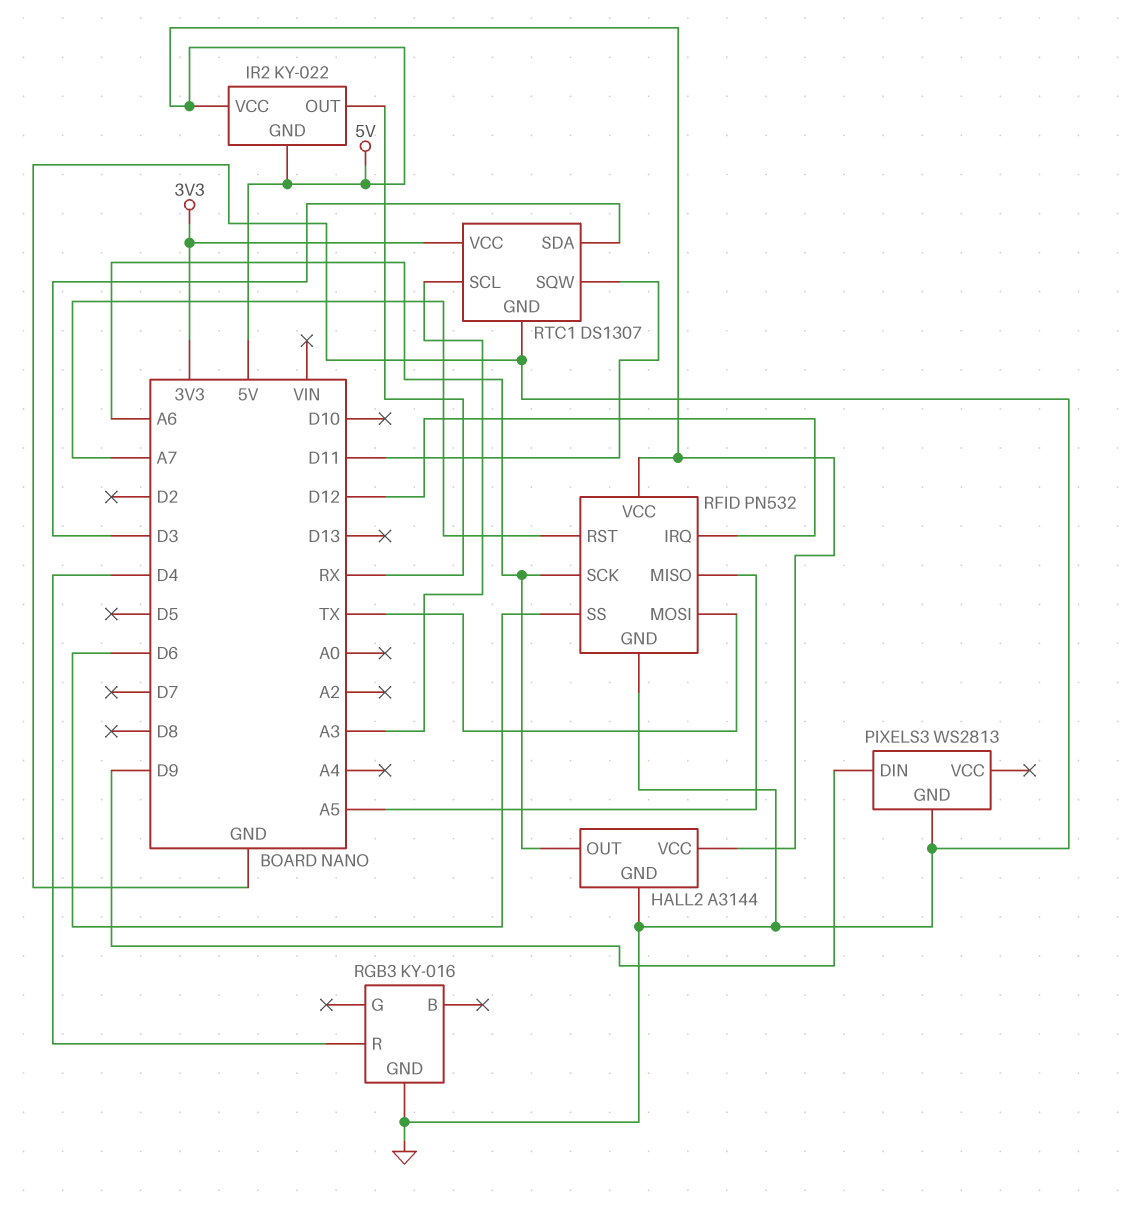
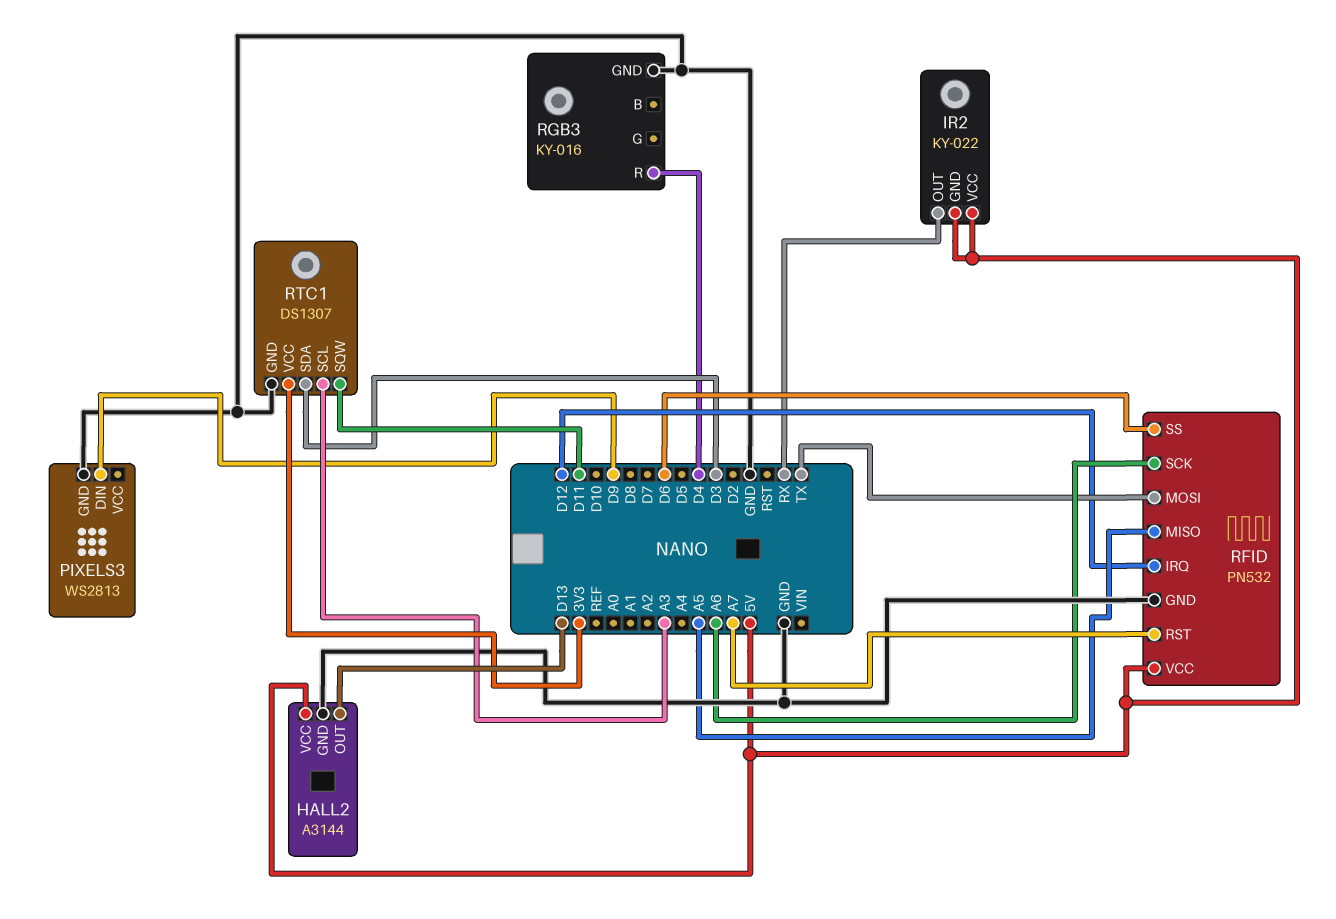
HALL2 pin OUT: A6 -> D13

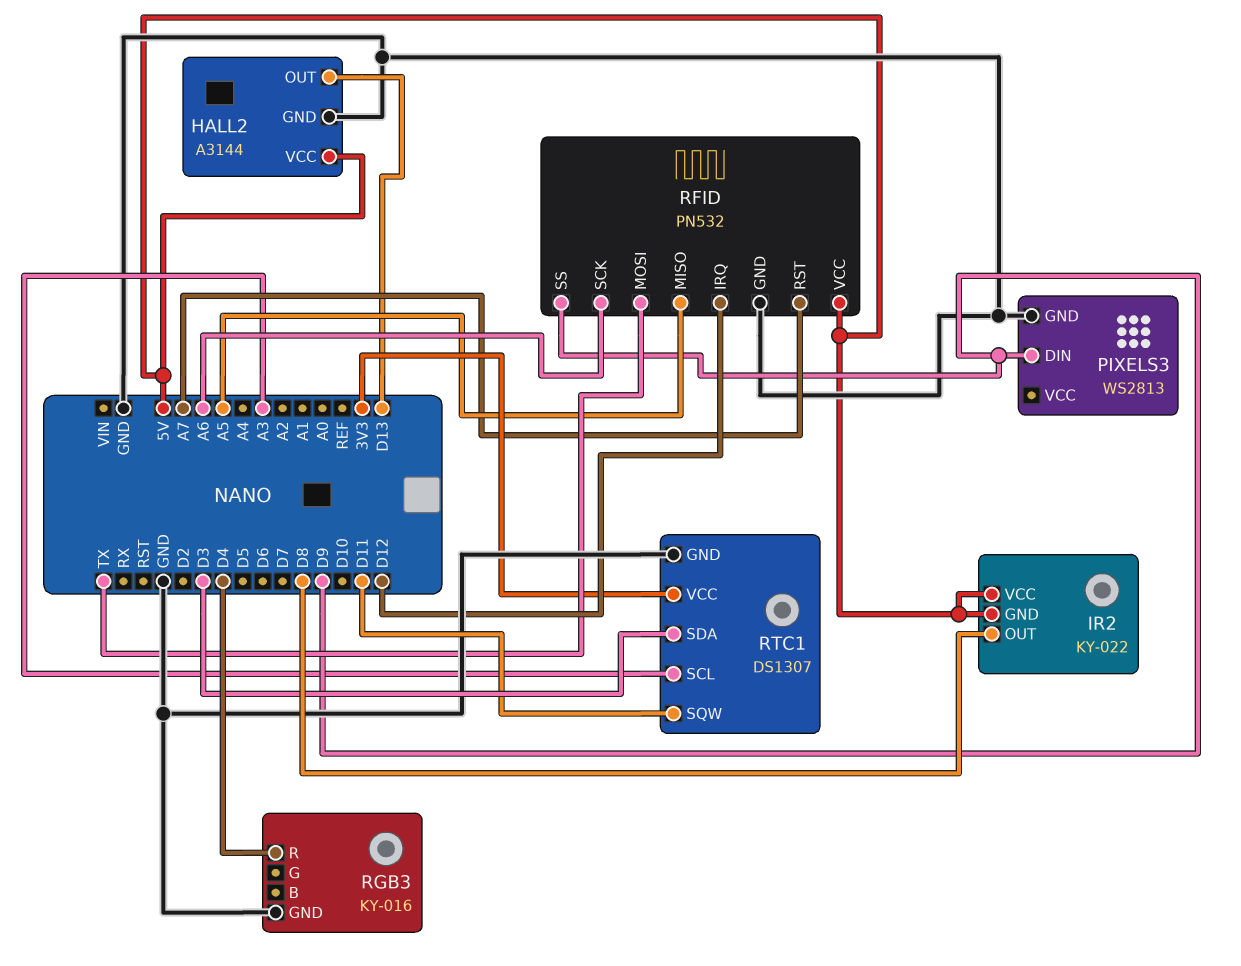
IR2 pin OUT: RX -> D8
RFID pin SS: D6 -> D9

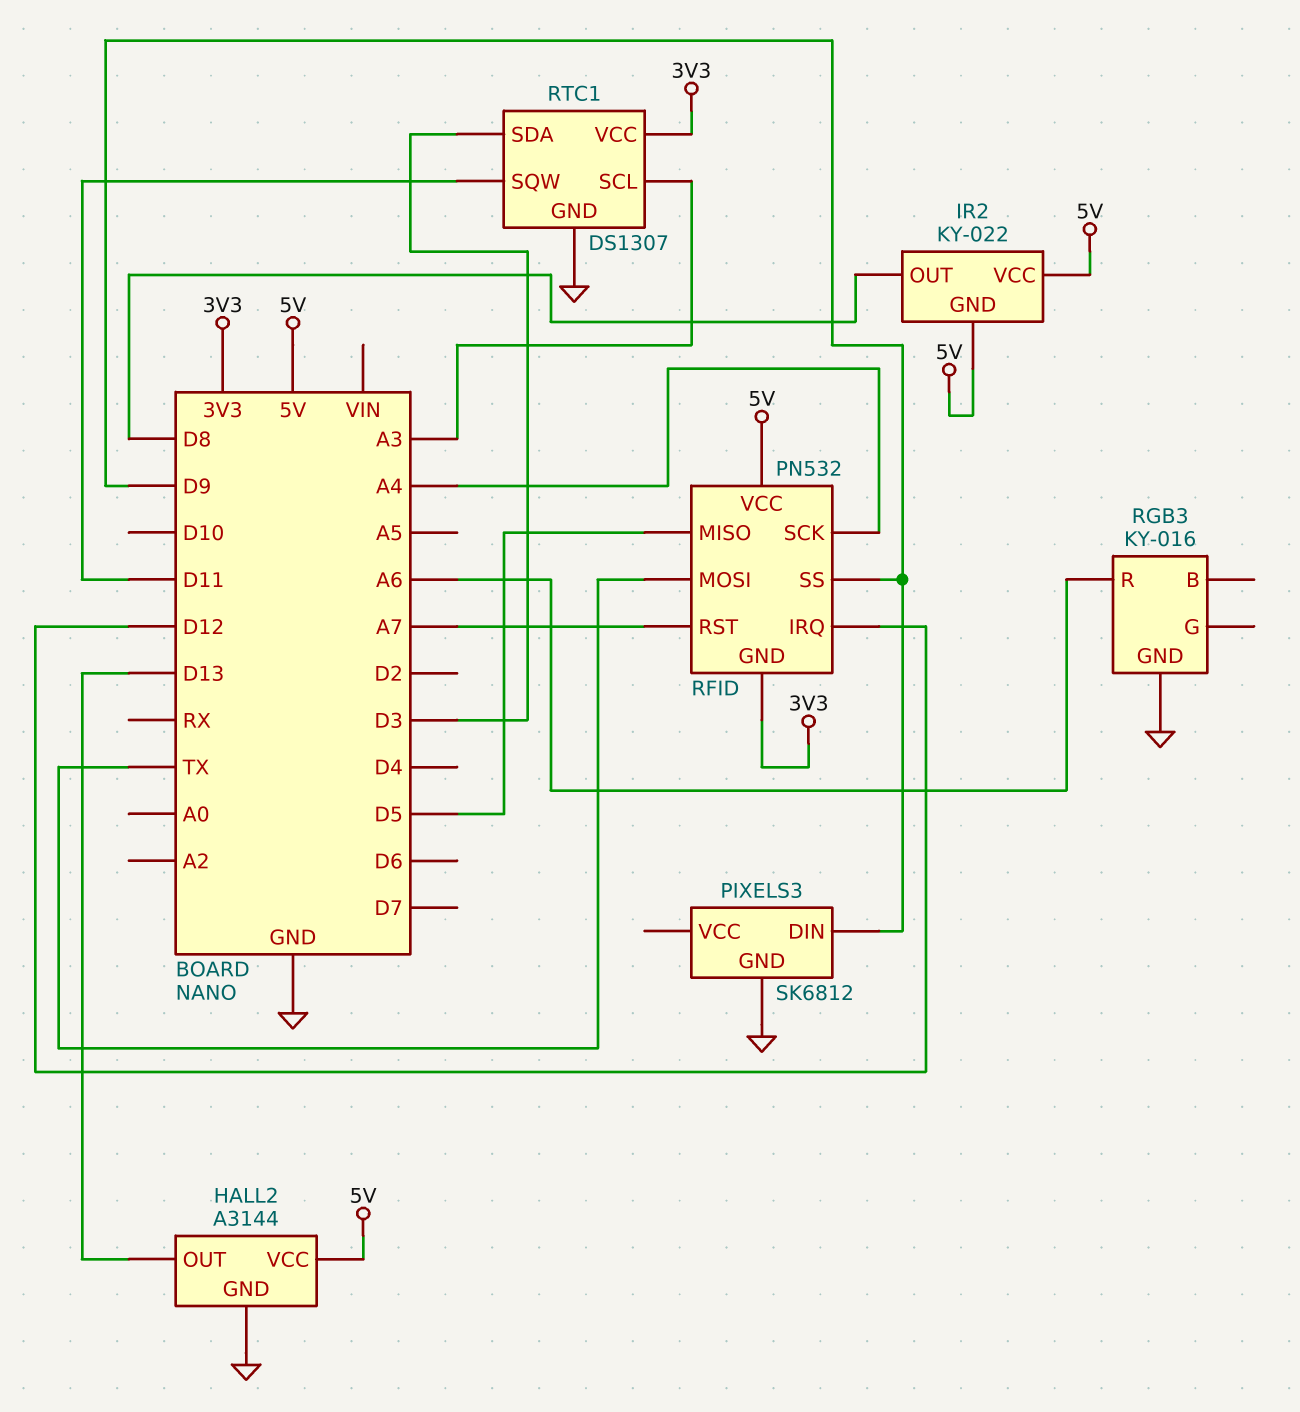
PIXELS3: WS2813 -> SK6812
RFID pin GND: GND -> 3V3
RFID pin MISO: A5 -> D5
RFID pin SCK: A6 -> A4
RGB3 pin R: D4 -> A6

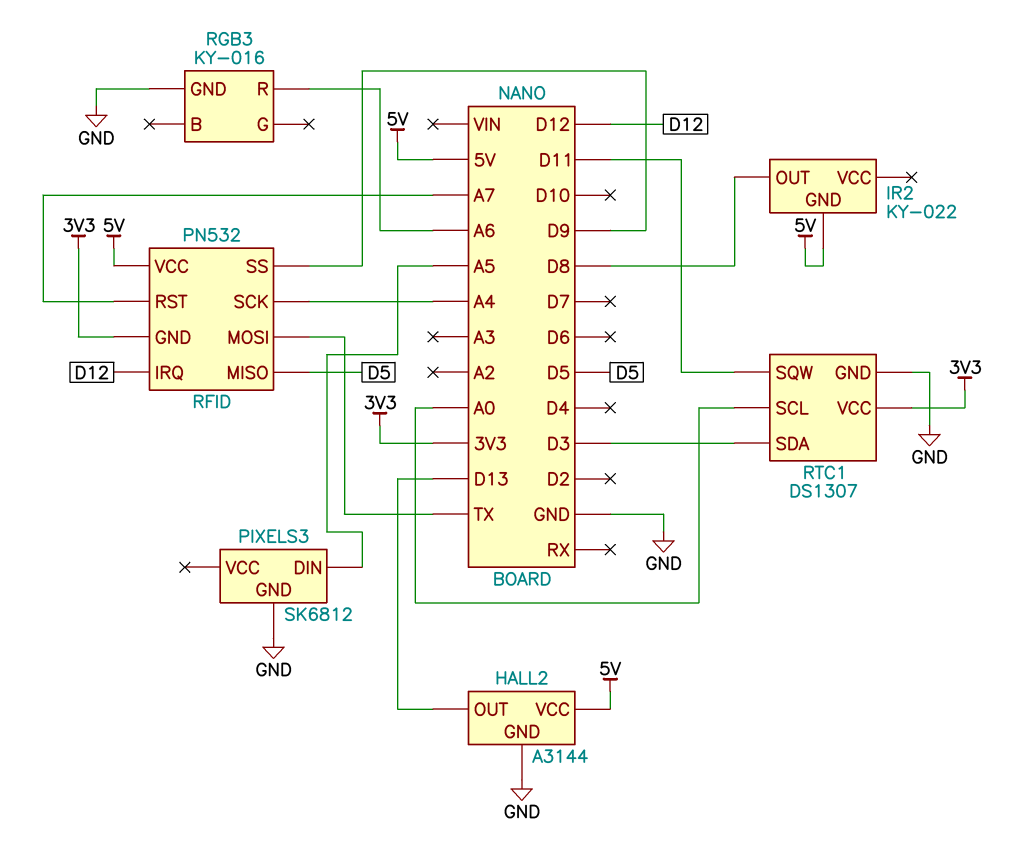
IR2 pin VCC: 5V -> none
PIXELS3 pin DIN: D9 -> A5
RTC1 pin SCL: A3 -> A0

